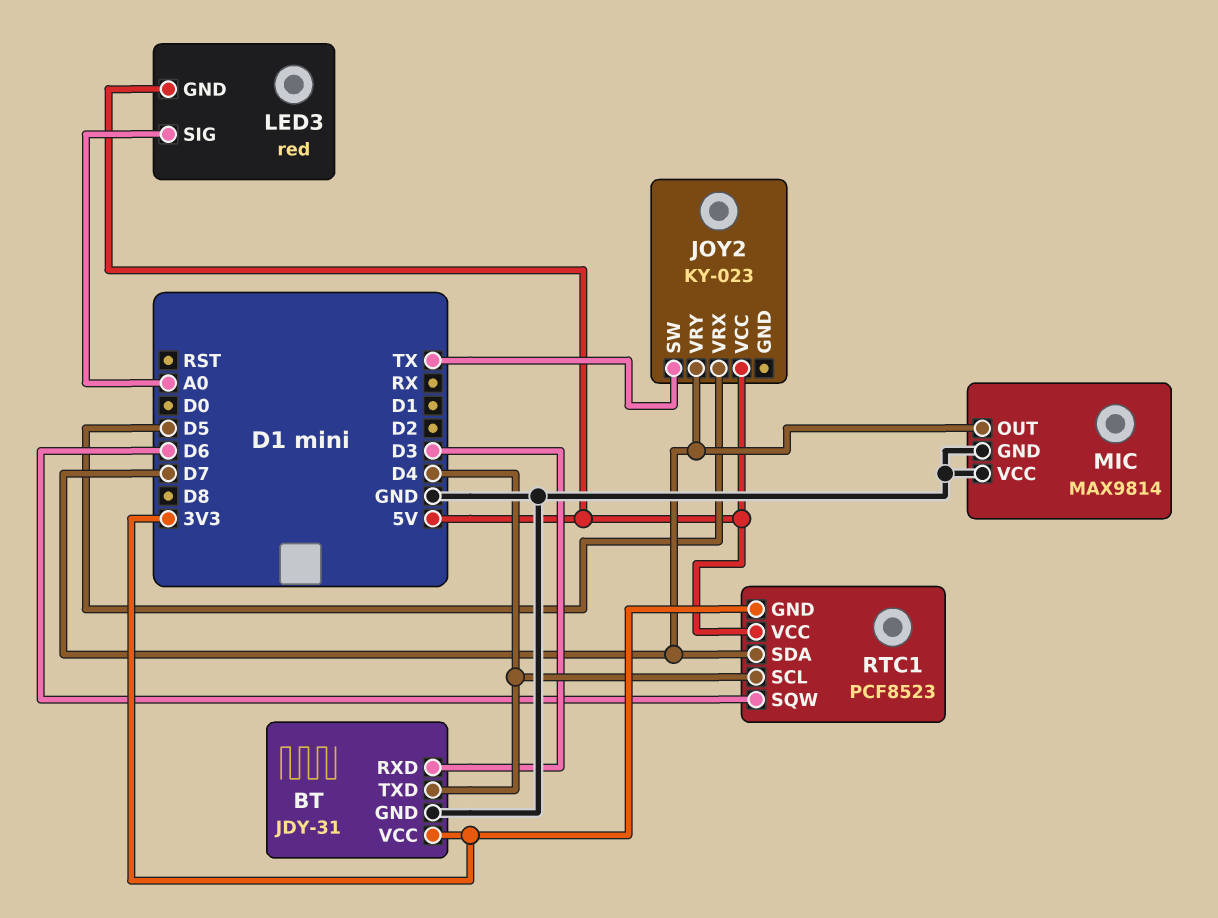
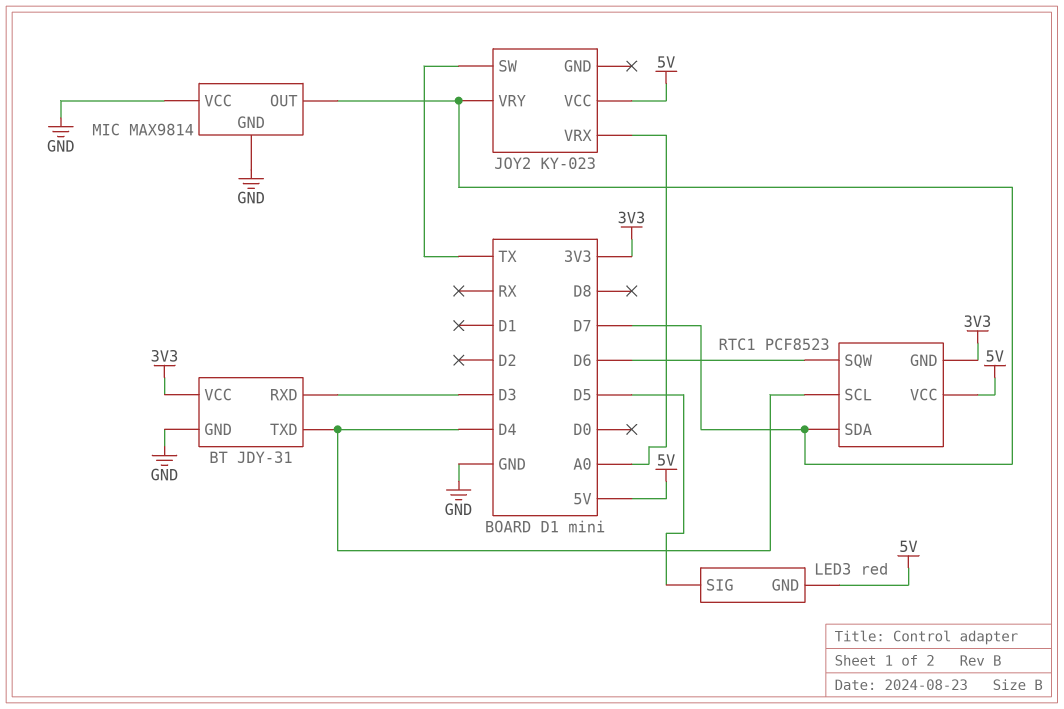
JOY2 pin VRX: D5 -> A0
LED3 pin SIG: A0 -> D5

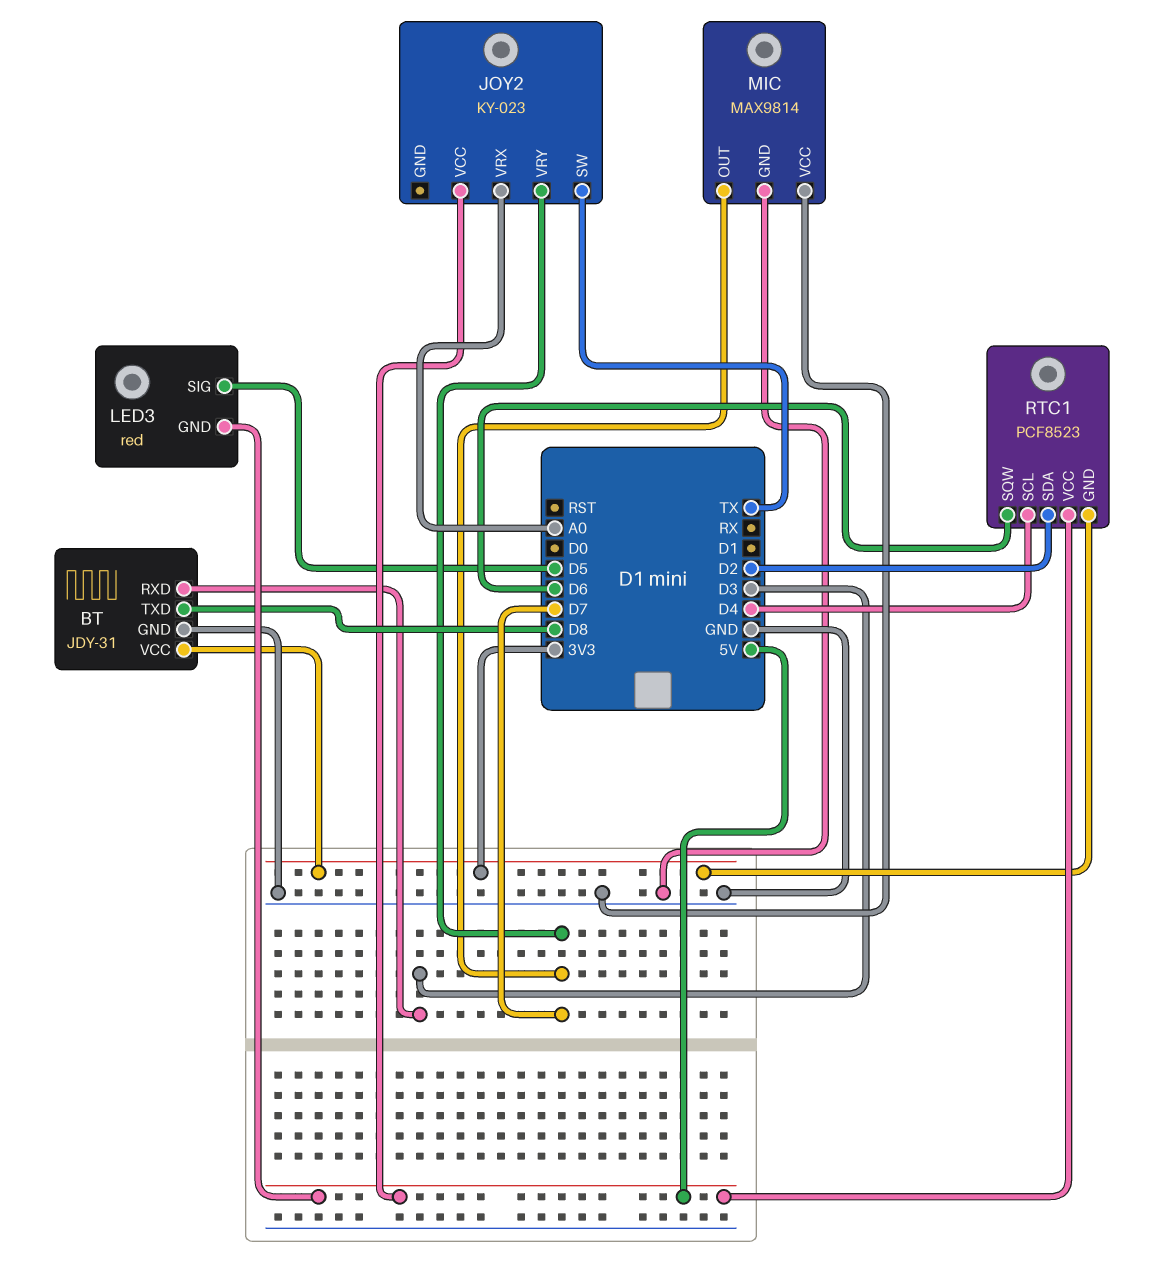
BT pin TXD: D4 -> D8
RTC1 pin SDA: D7 -> D2

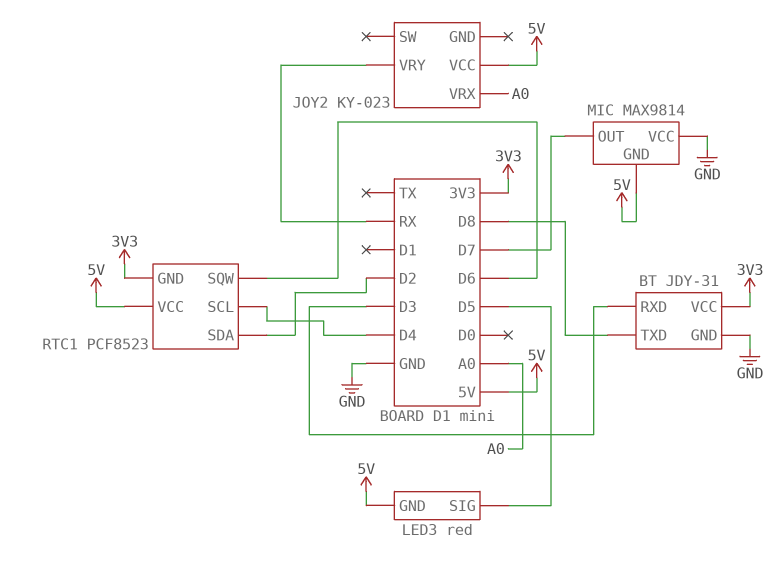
JOY2 pin SW: TX -> none
JOY2 pin VRY: D7 -> RX
MIC pin GND: GND -> 5V

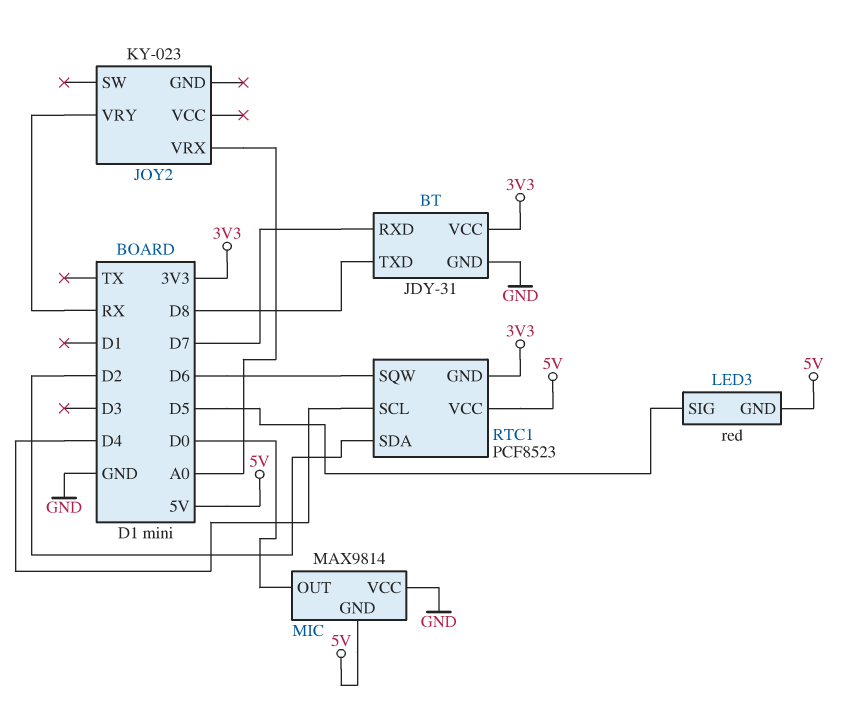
BT pin RXD: D3 -> D7
JOY2 pin VCC: 5V -> none
MIC pin OUT: D7 -> D0

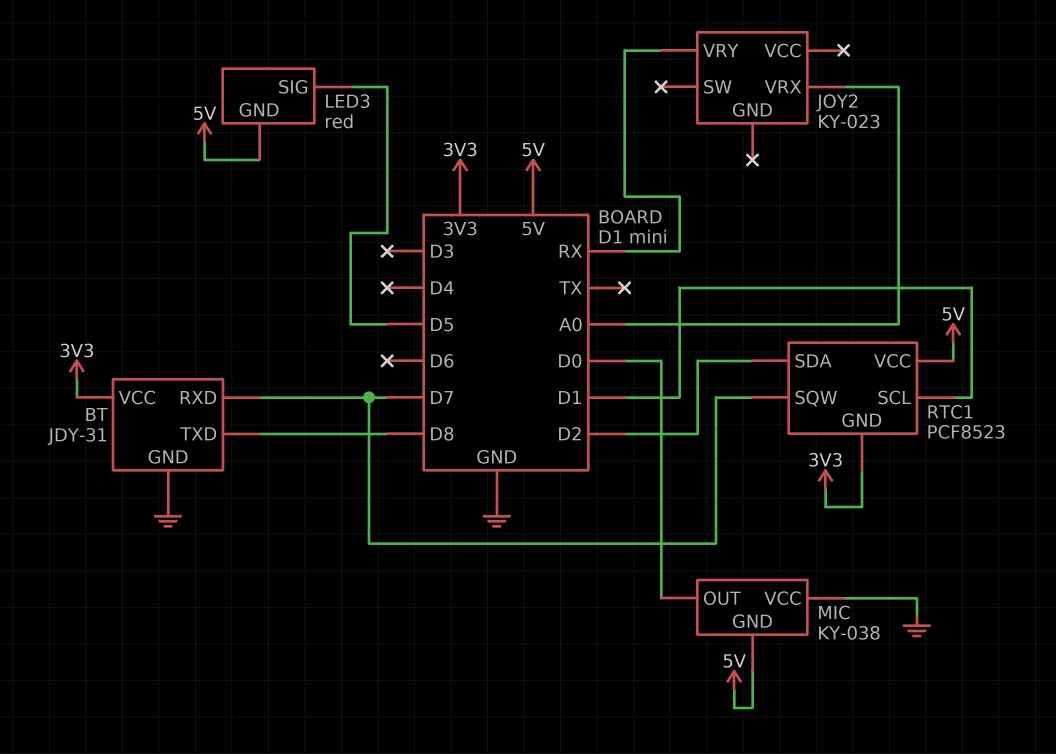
MIC: MAX9814 -> KY-038
RTC1 pin SCL: D4 -> D1
RTC1 pin SQW: D6 -> D7

